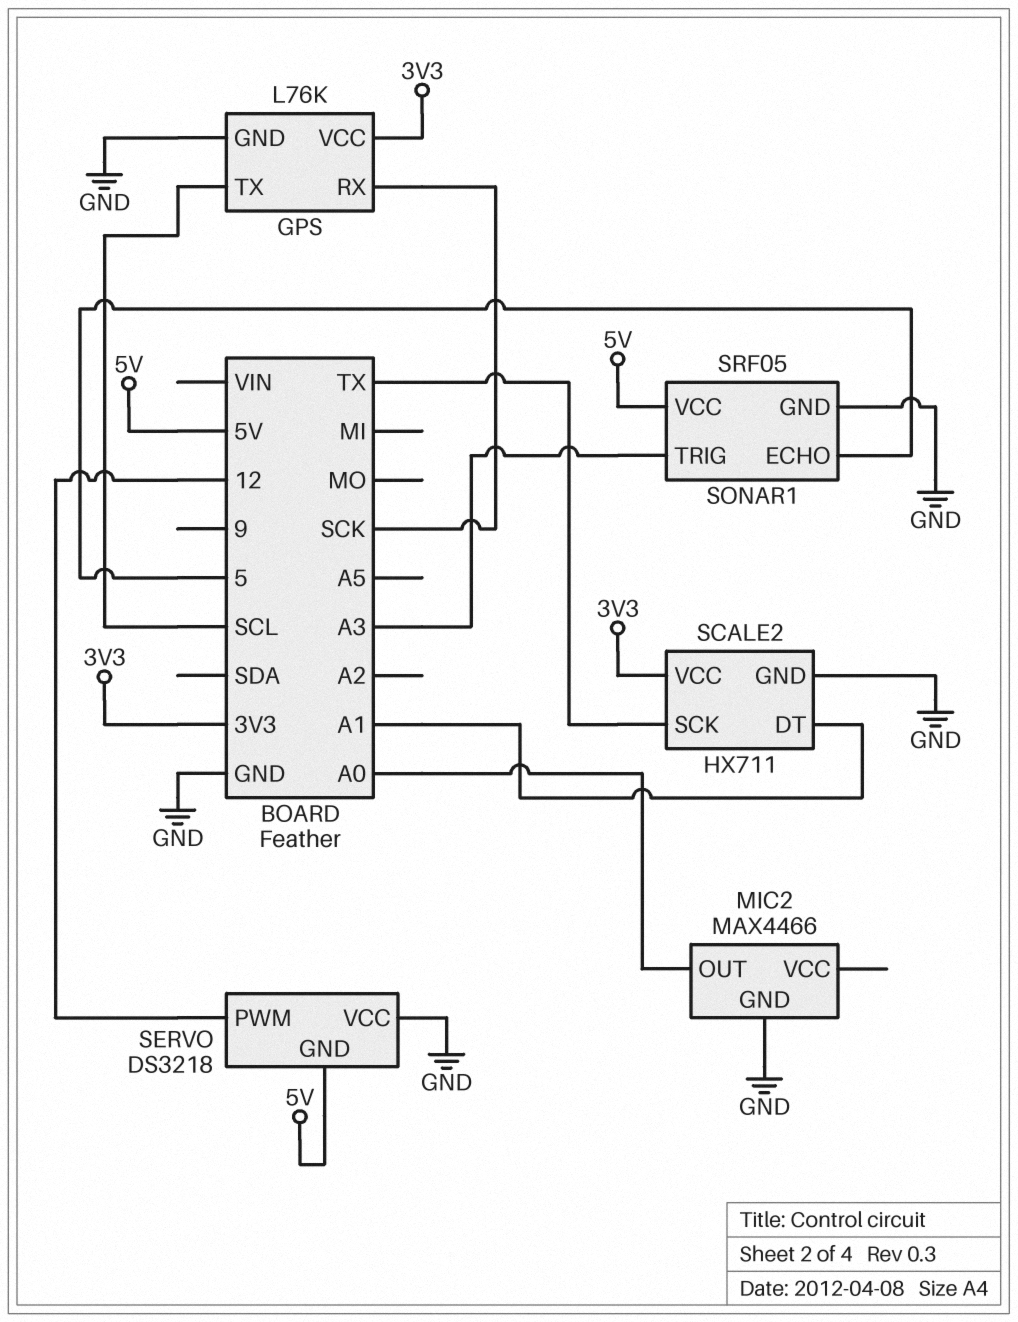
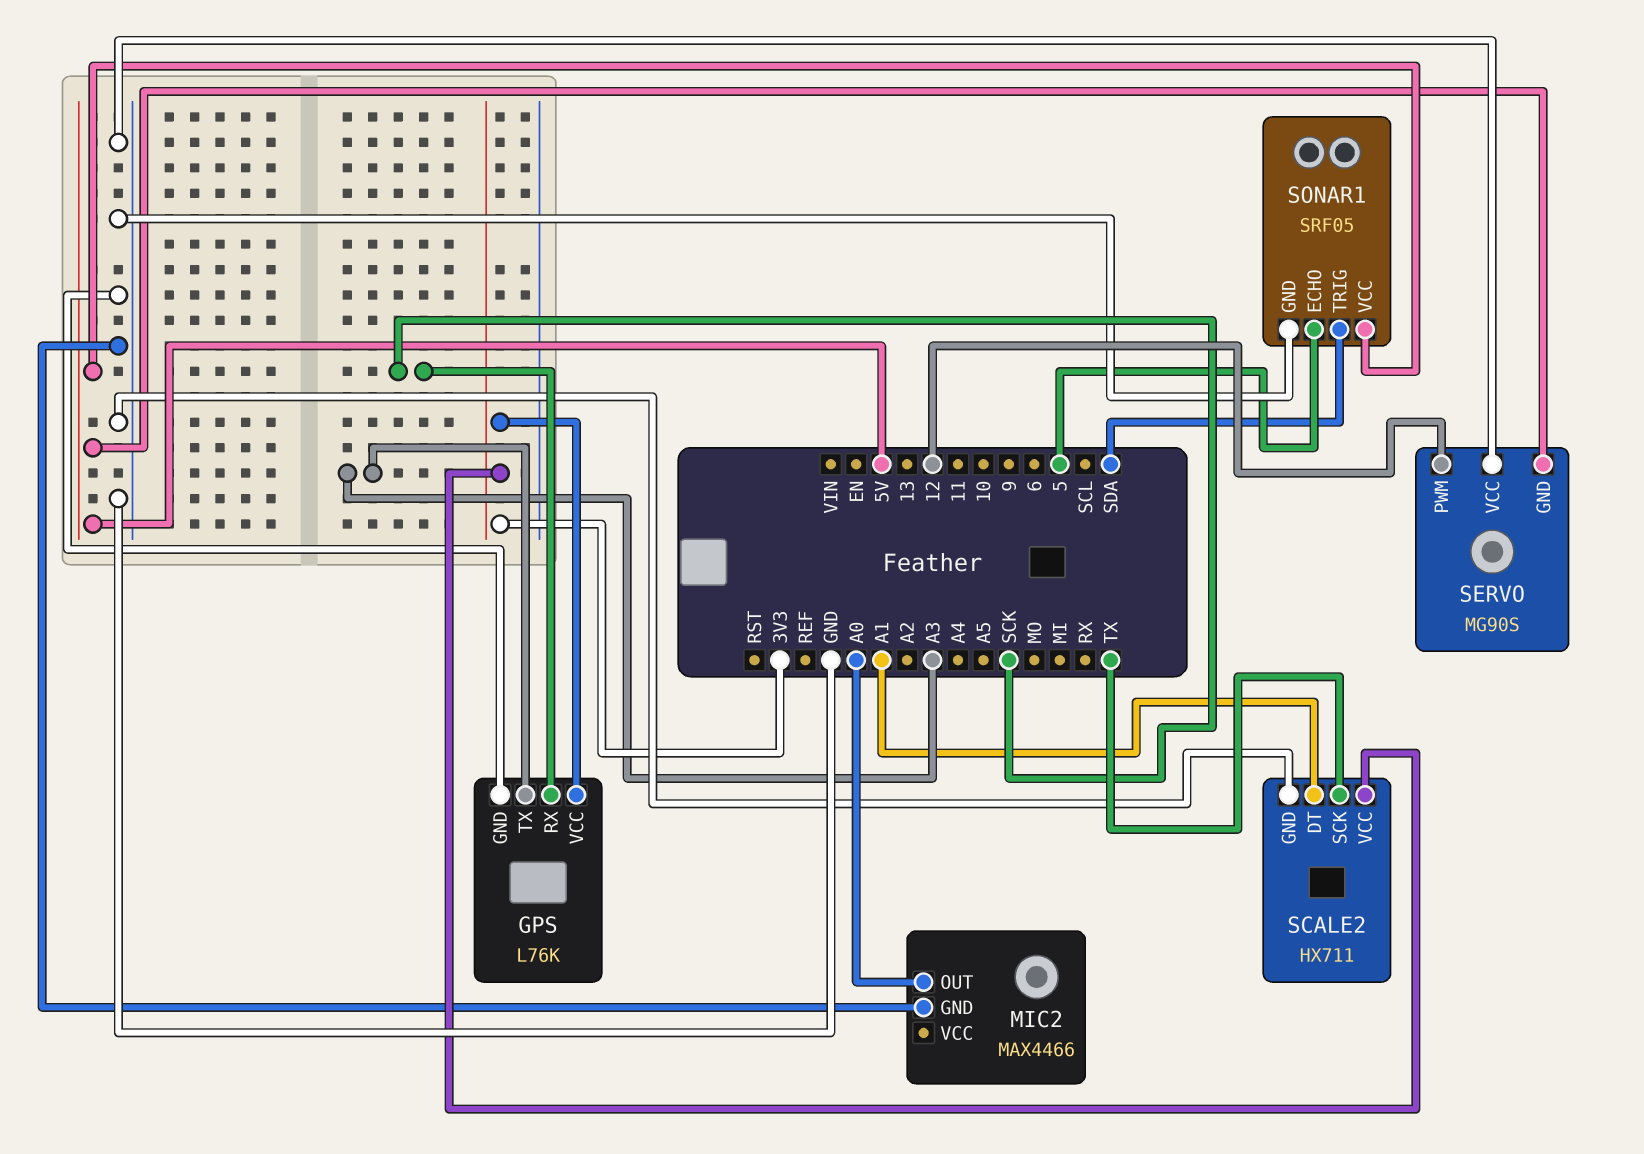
GPS pin TX: SCL -> A3
SERVO: DS3218 -> MG90S
SONAR1 pin TRIG: A3 -> SDA

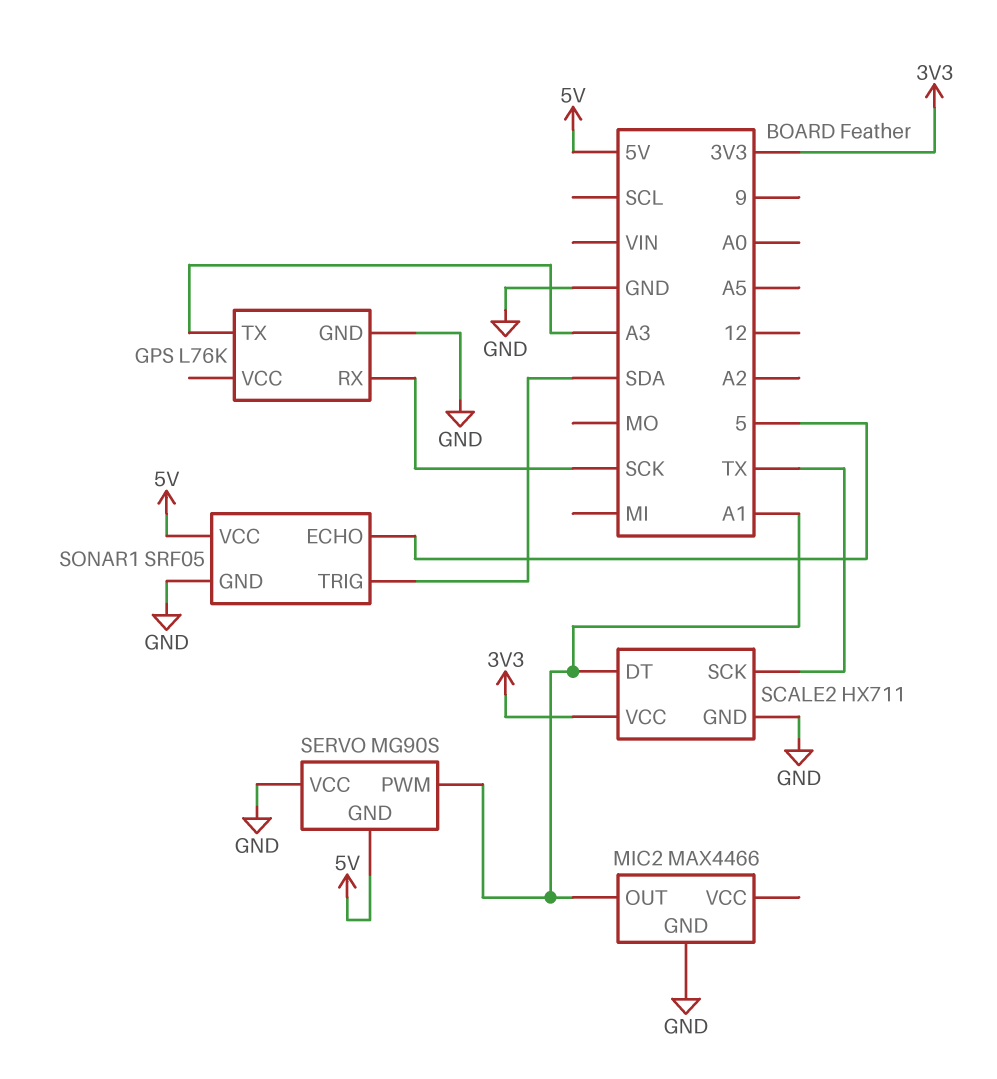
GPS pin VCC: 3V3 -> none
MIC2 pin OUT: A0 -> A1
SERVO pin PWM: 12 -> A1

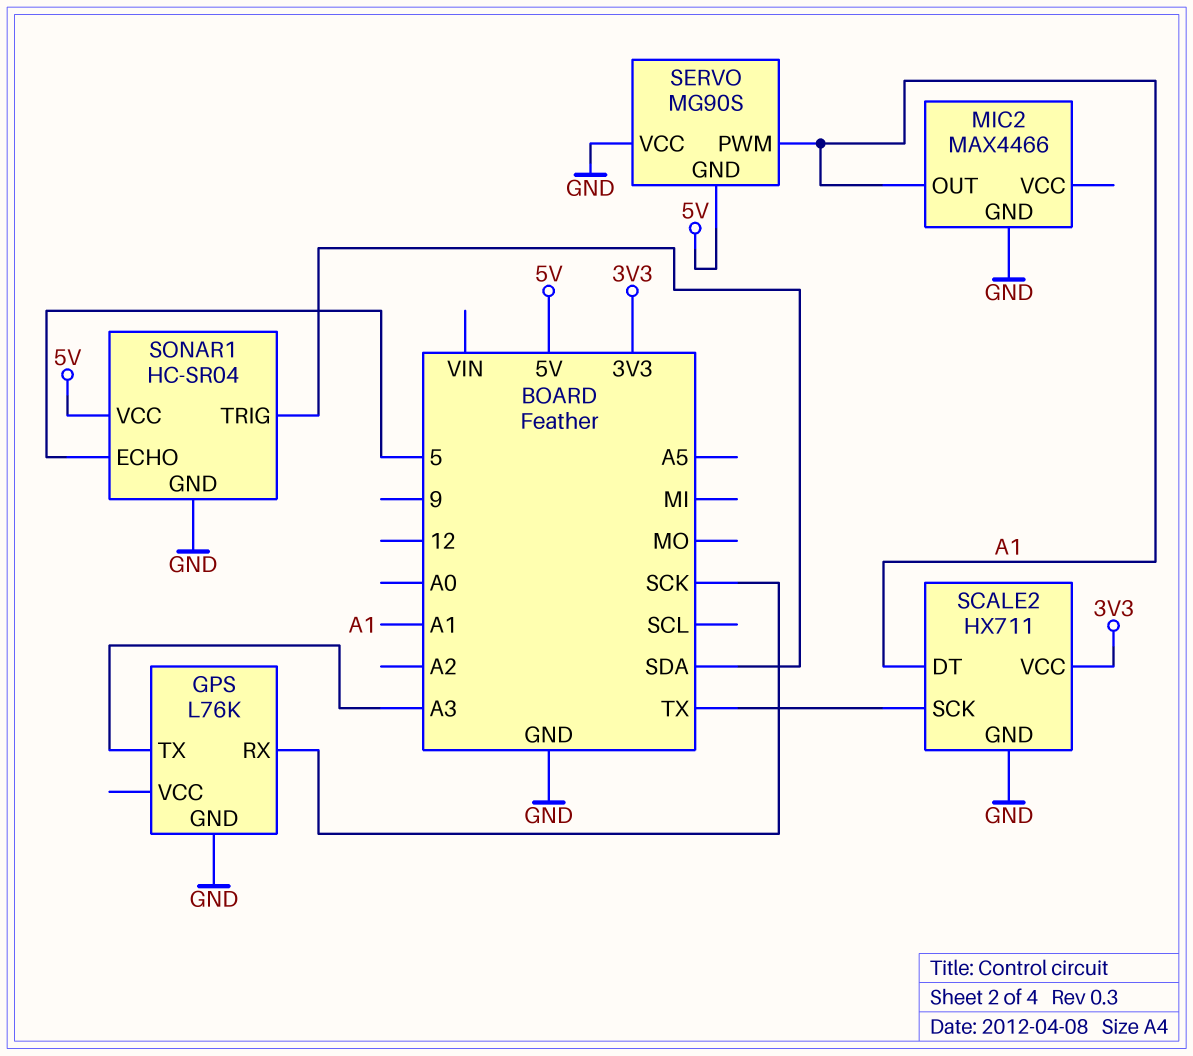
SONAR1: SRF05 -> HC-SR04

